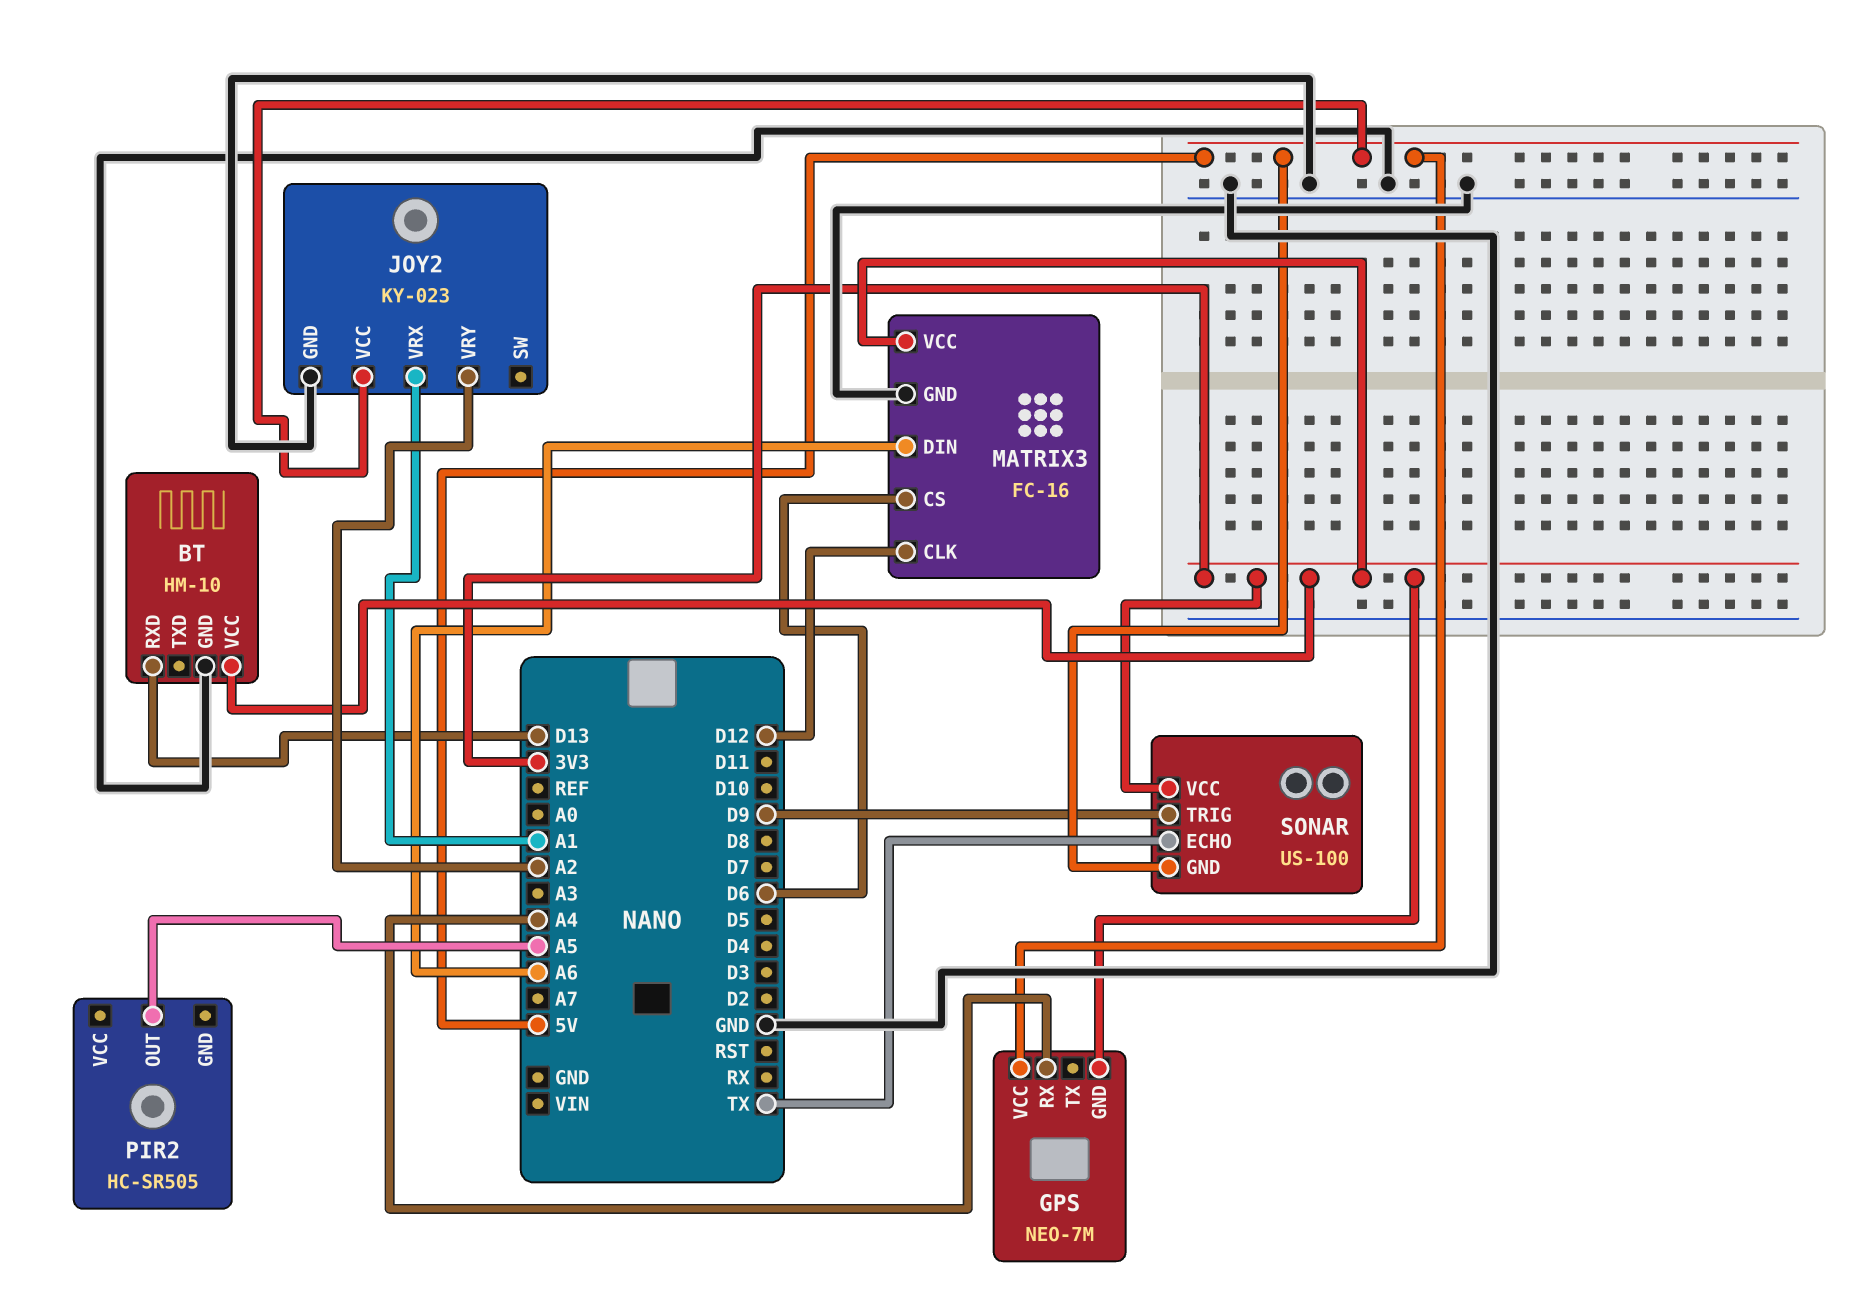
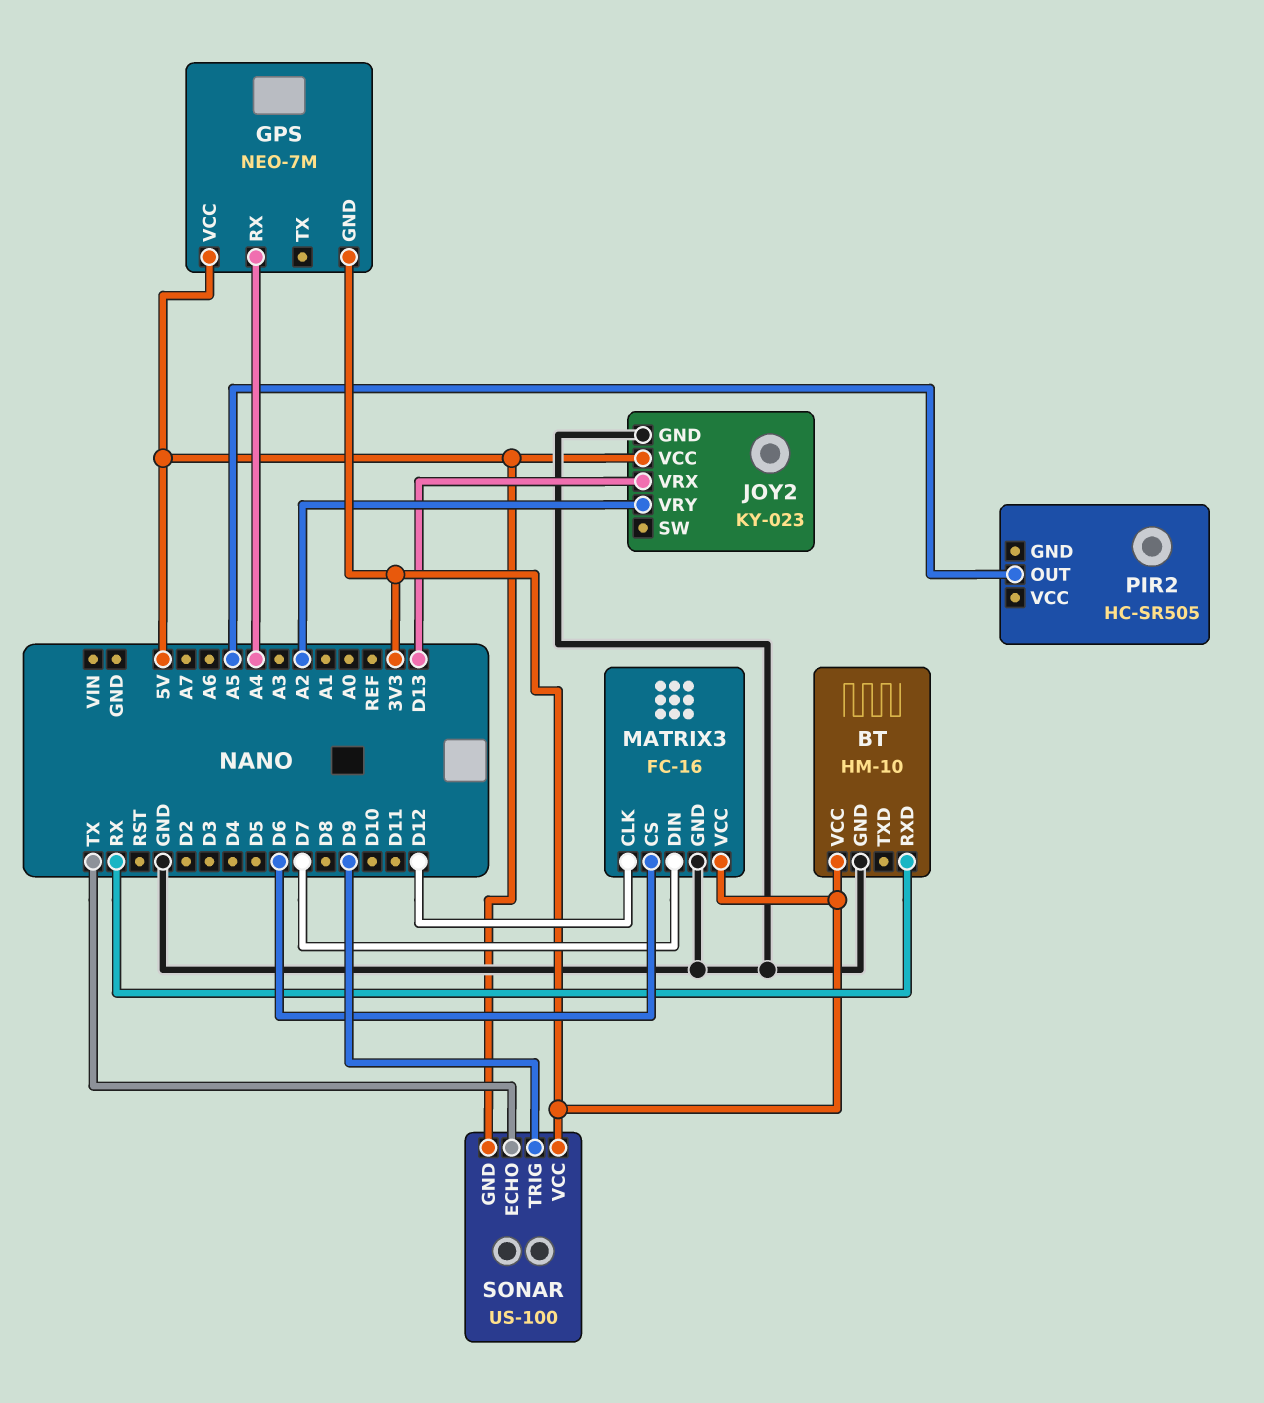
BT pin RXD: D13 -> RX
JOY2 pin VRX: A1 -> D13
MATRIX3 pin DIN: A6 -> D7

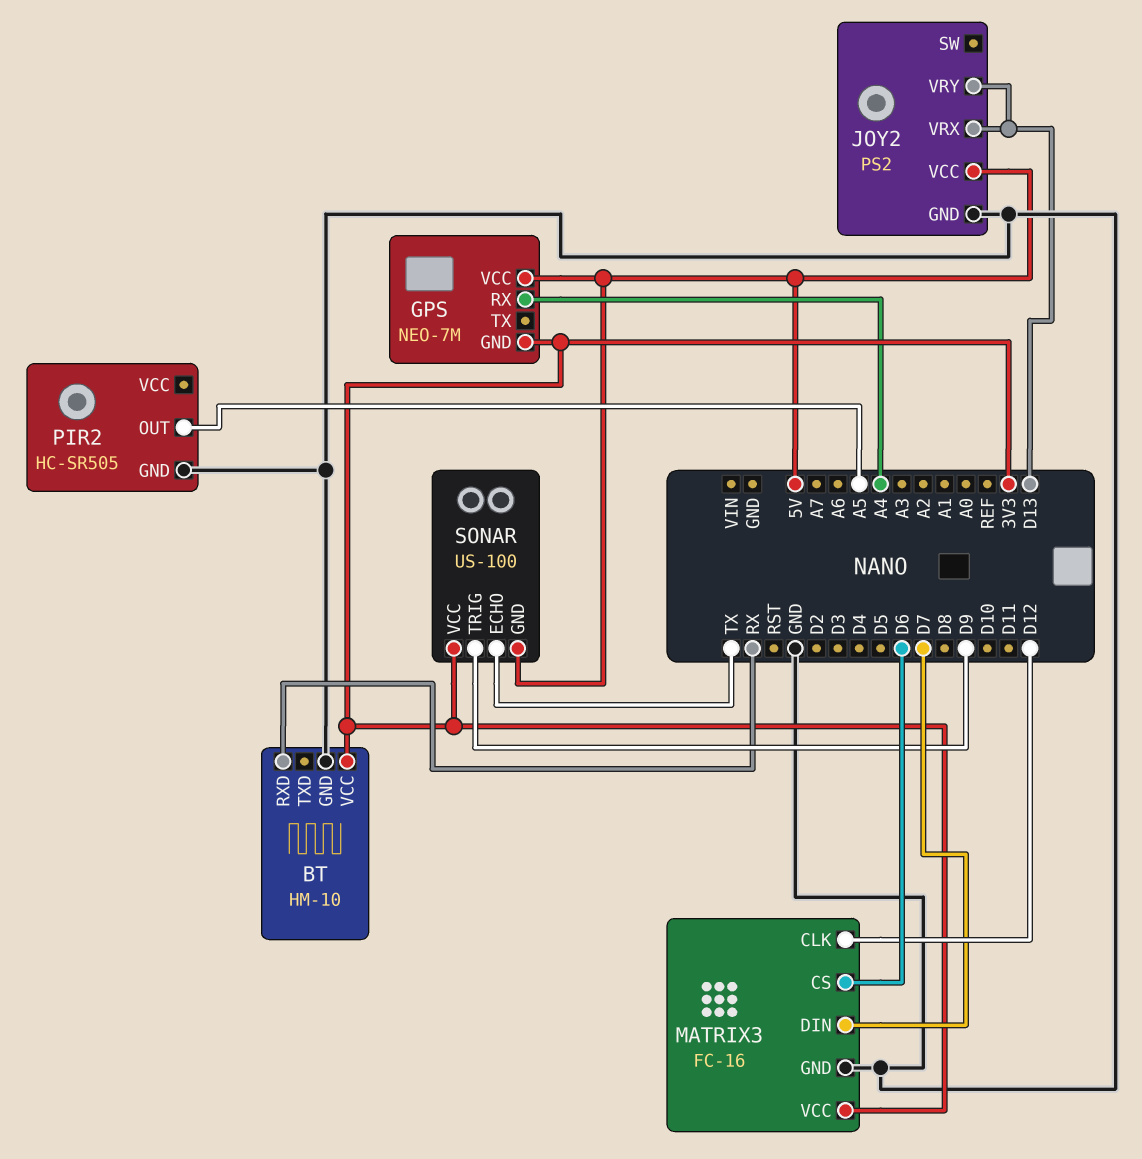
JOY2: KY-023 -> PS2
JOY2 pin VRY: A2 -> D13
PIR2 pin GND: none -> GND

